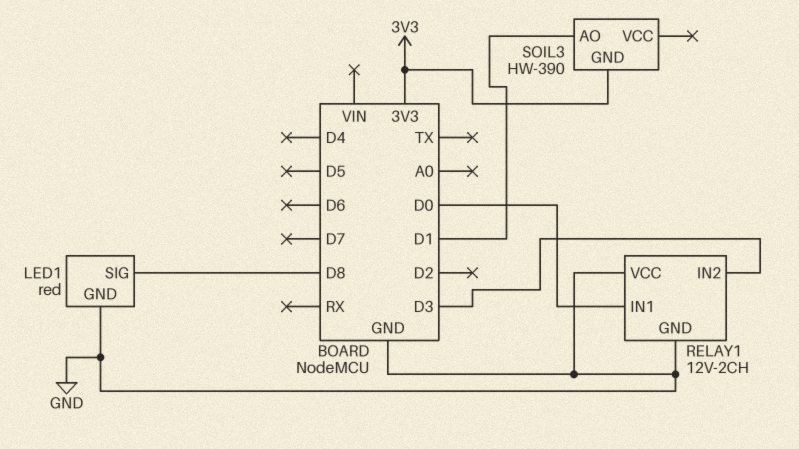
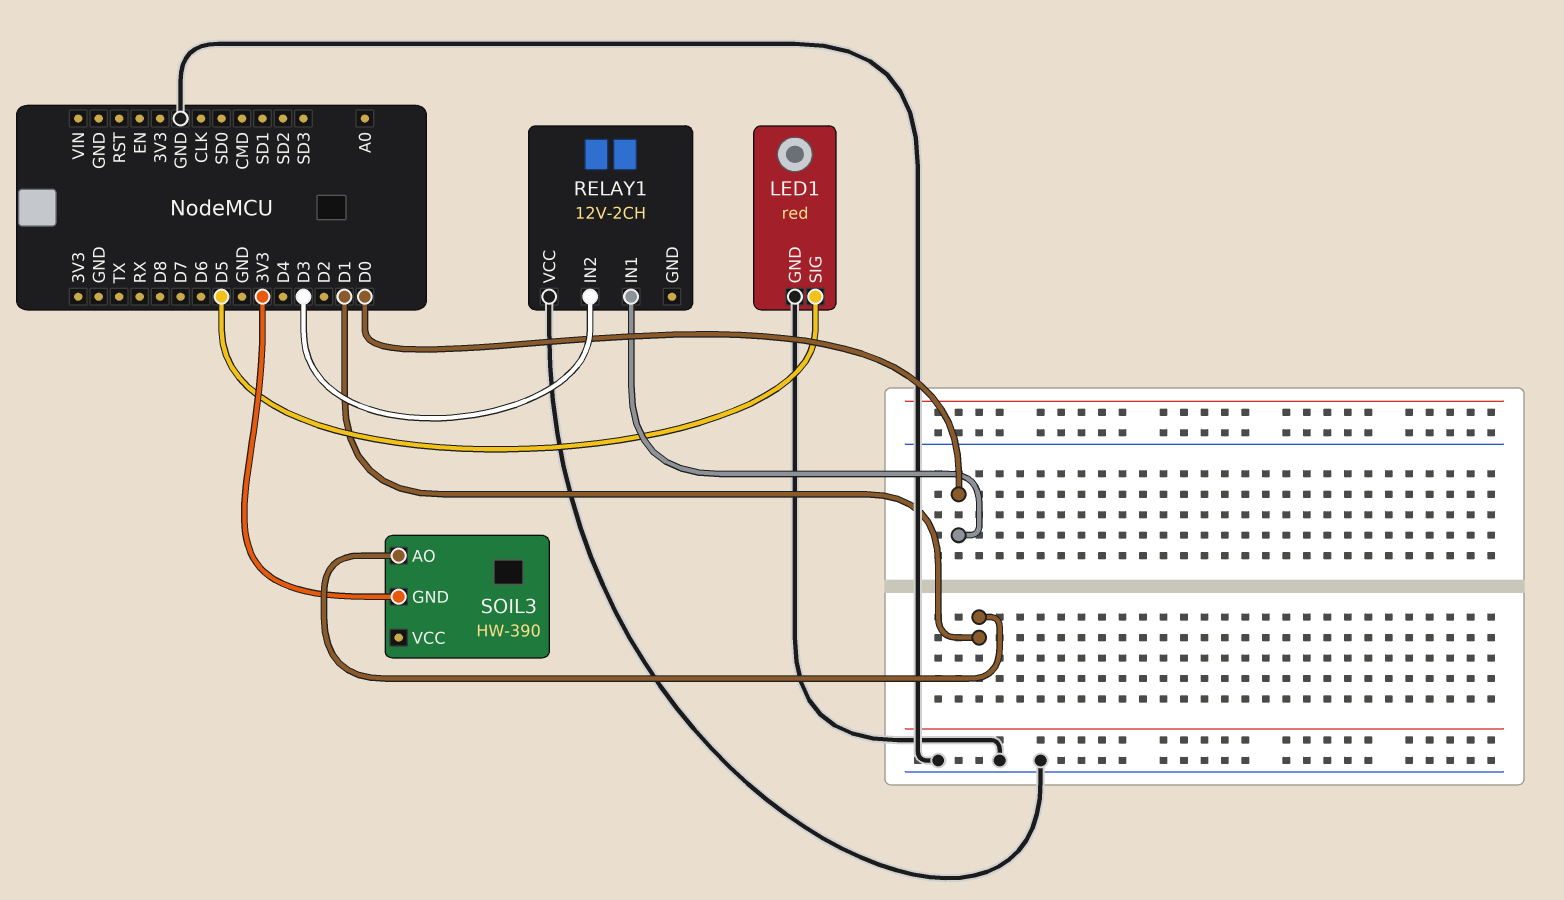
LED1 pin SIG: D8 -> D5
RELAY1 pin GND: GND -> none

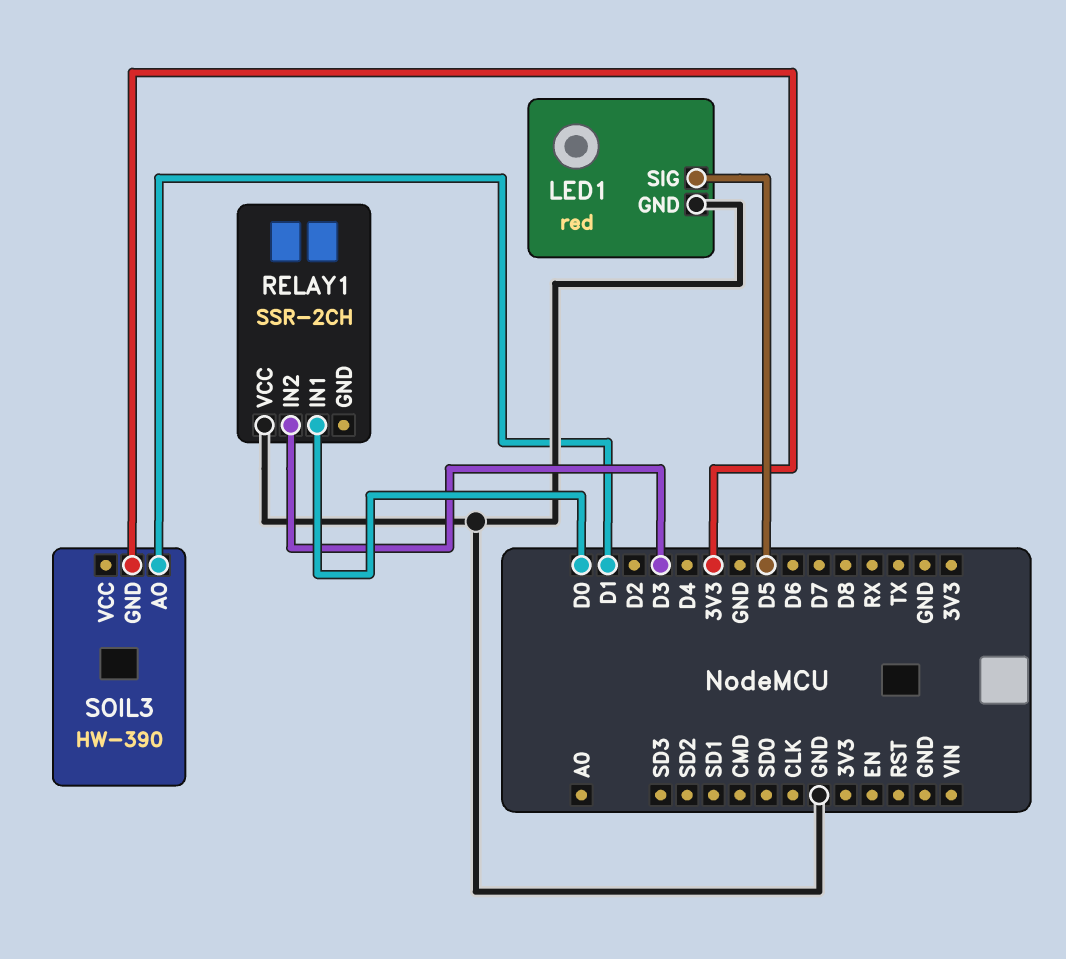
RELAY1: 12V-2CH -> SSR-2CH

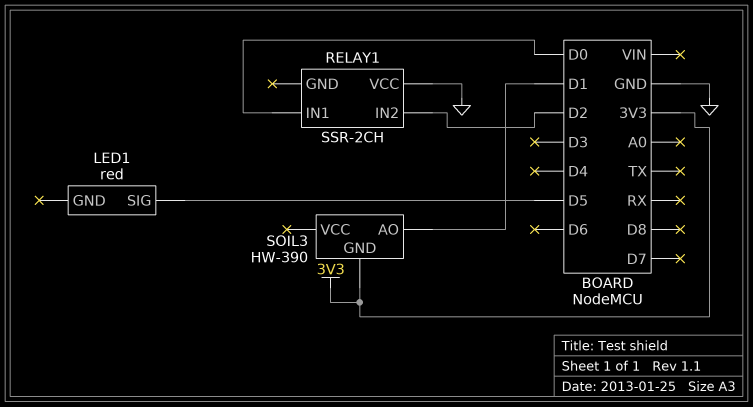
LED1 pin GND: GND -> none
RELAY1 pin IN2: D3 -> D2

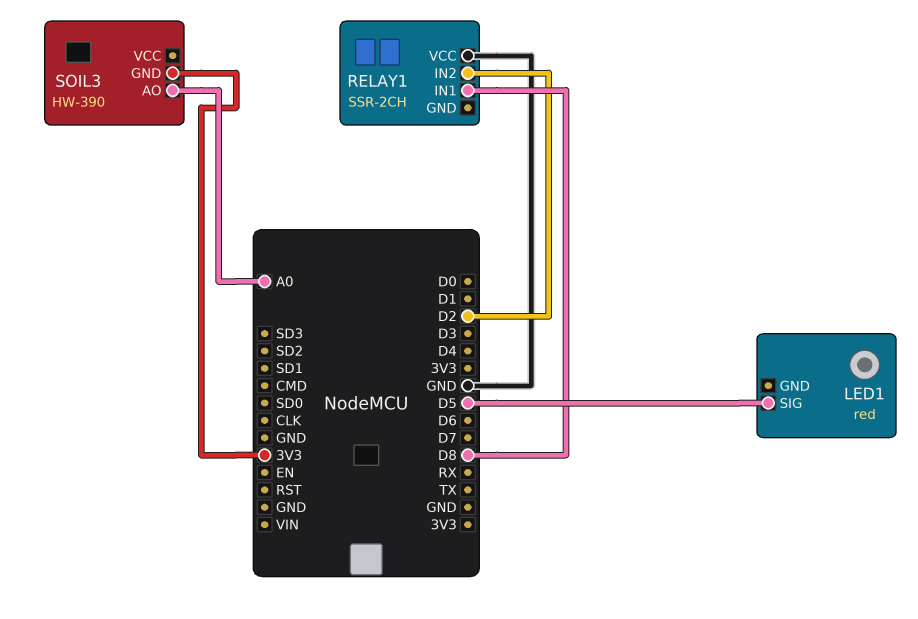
RELAY1 pin IN1: D0 -> D8
SOIL3 pin AO: D1 -> A0

